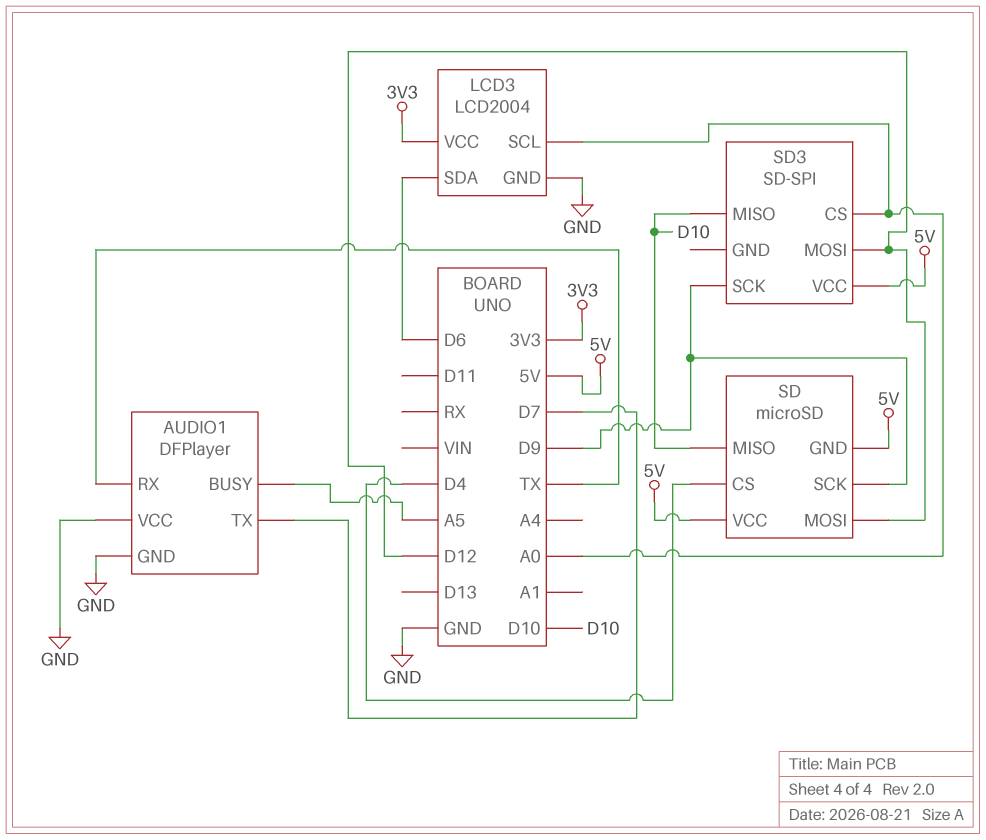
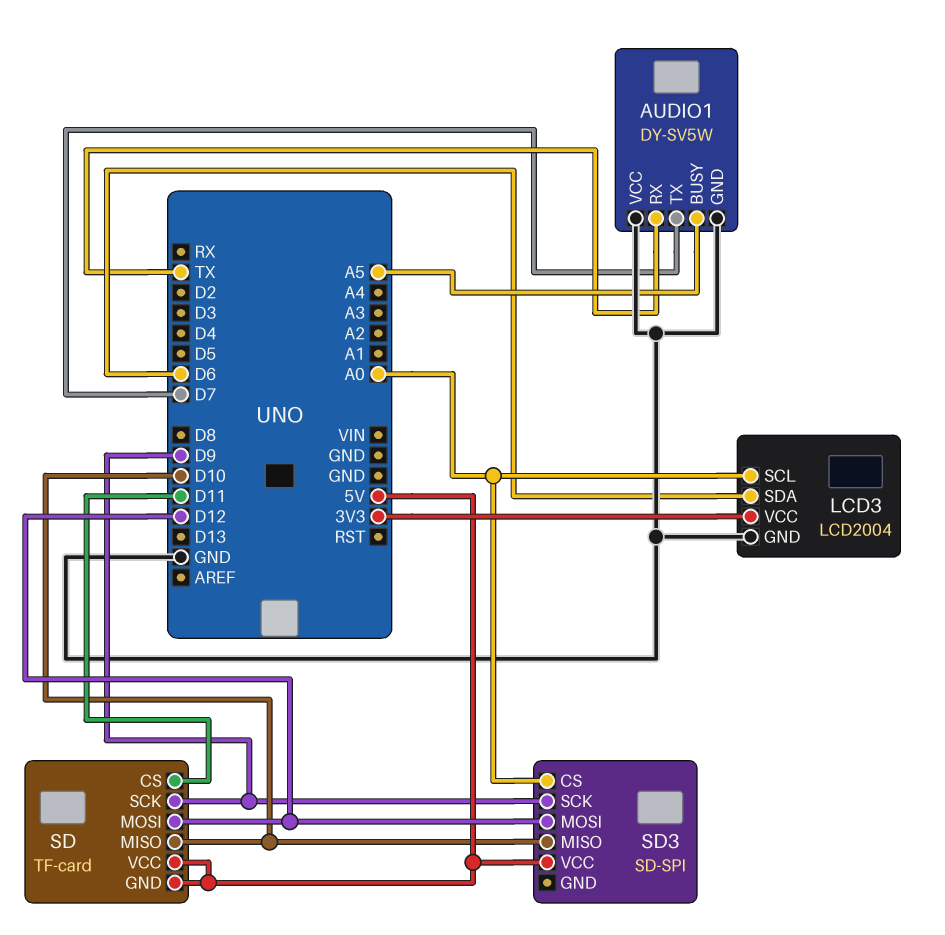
AUDIO1: DFPlayer -> DY-SV5W
SD: microSD -> TF-card
SD pin CS: D4 -> D11

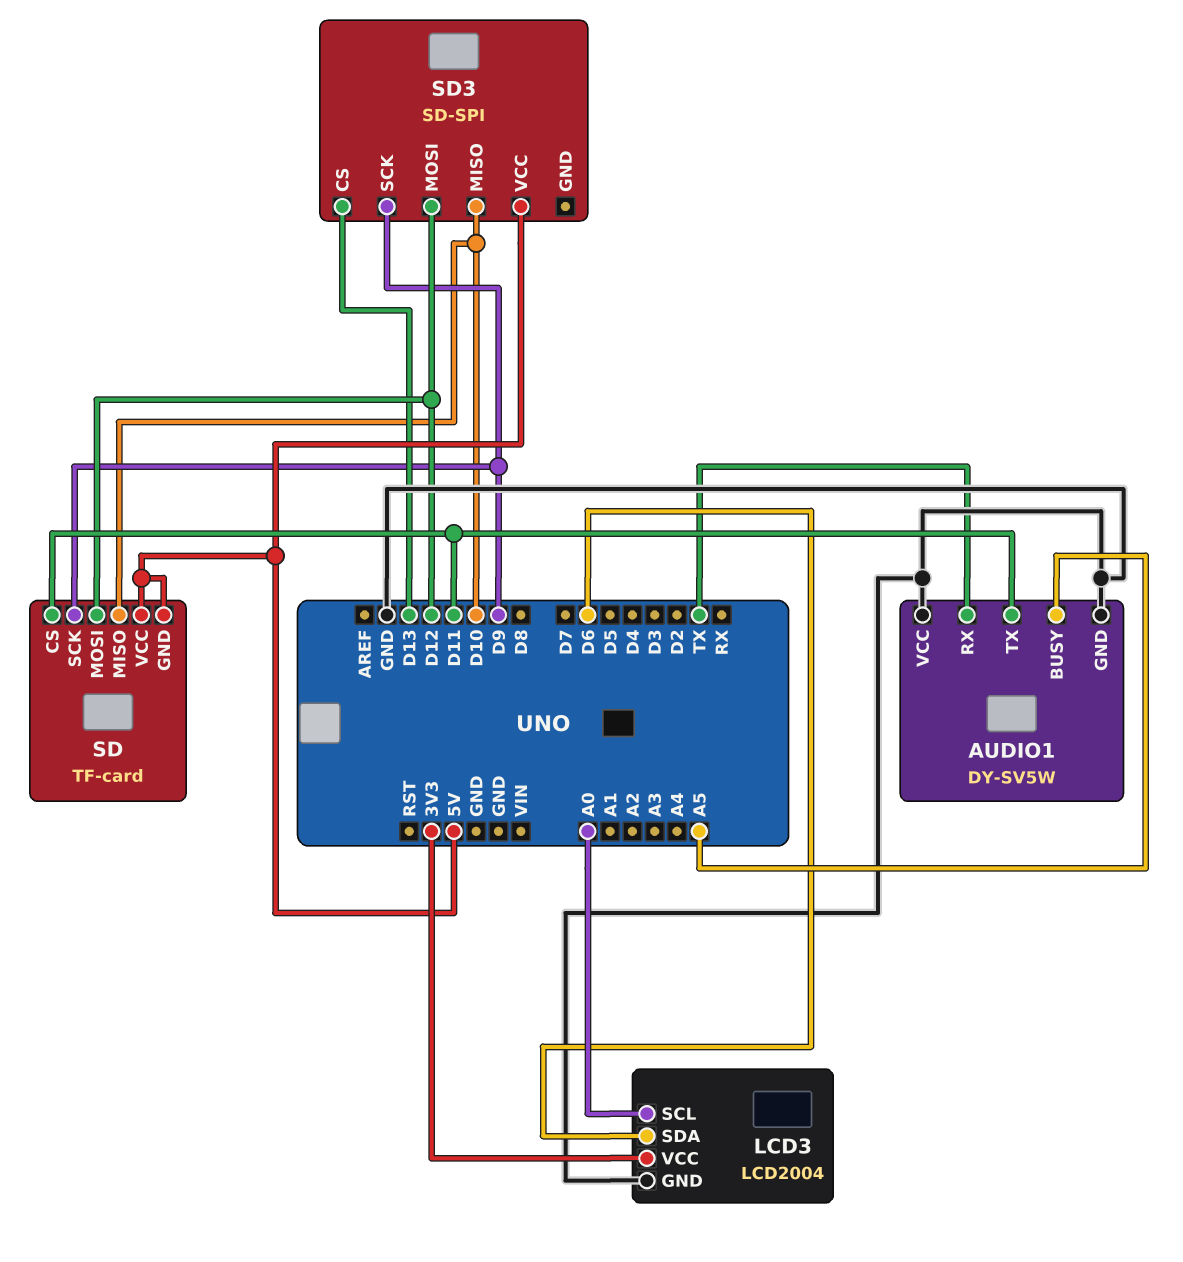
AUDIO1 pin TX: D7 -> D11
SD3 pin CS: A0 -> D13

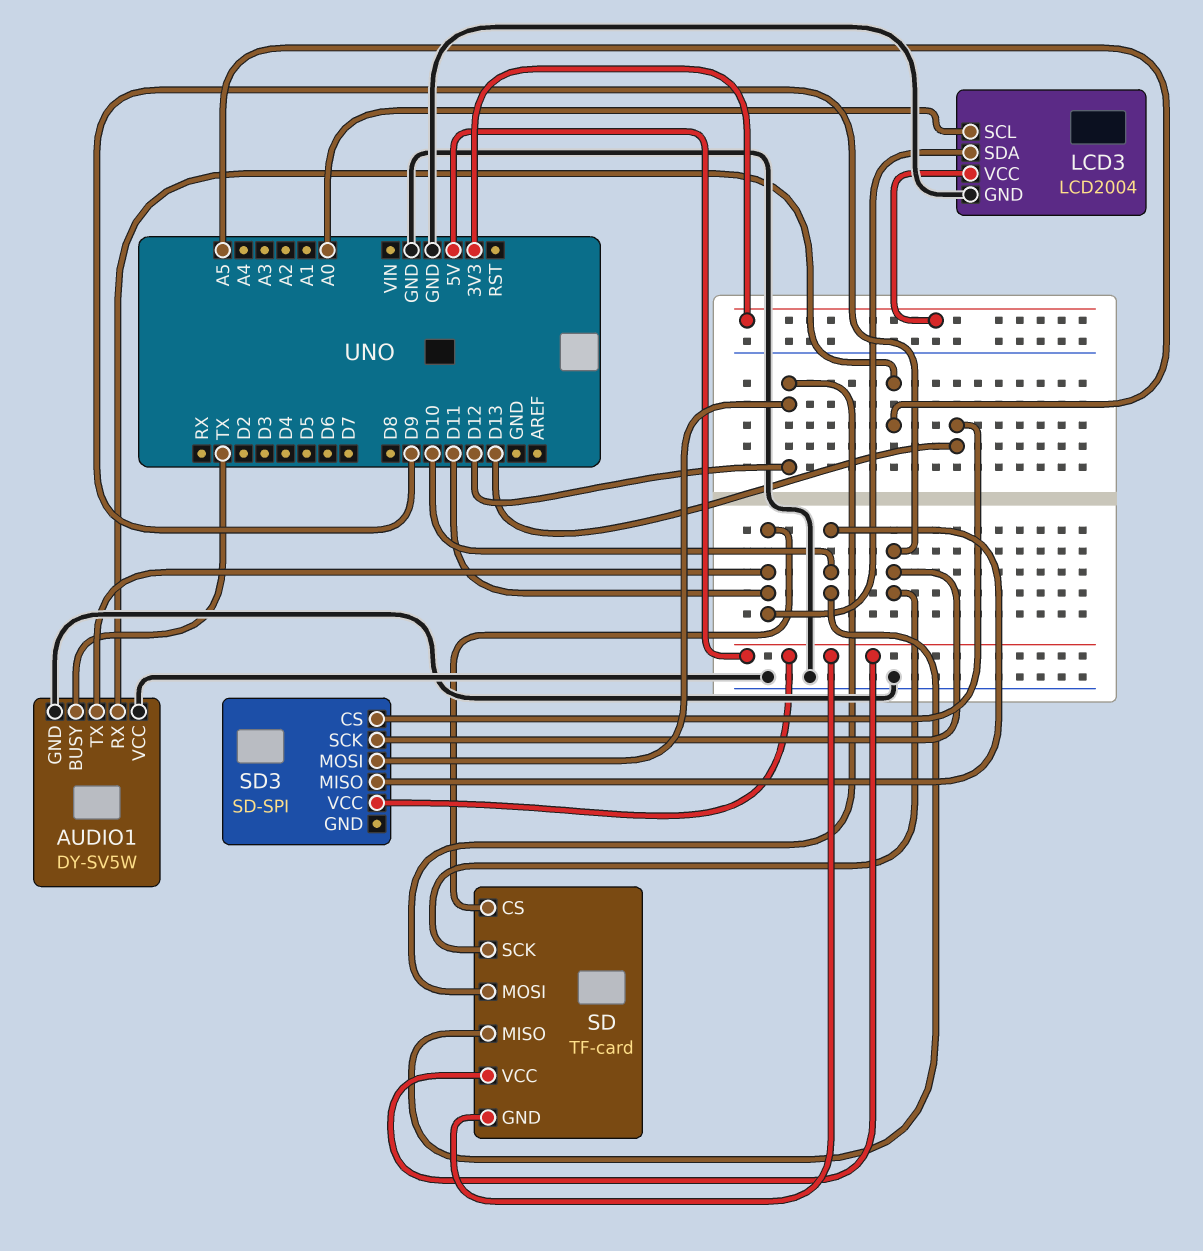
AUDIO1 pin BUSY: A5 -> TX
AUDIO1 pin RX: TX -> A5
LCD3 pin SDA: D6 -> D11

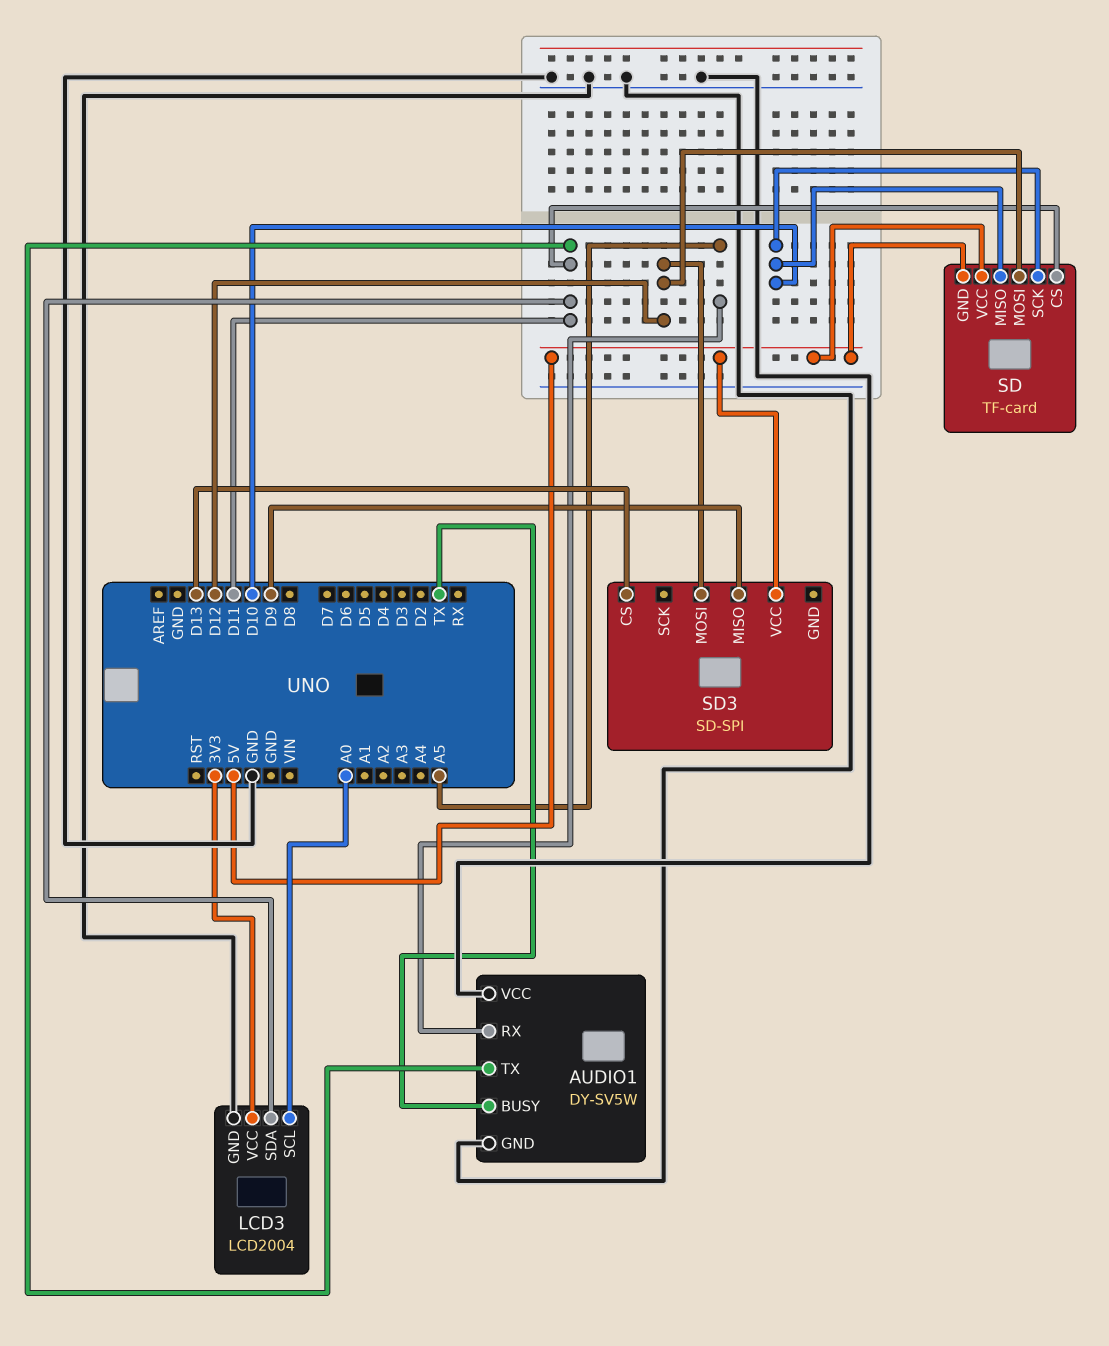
SD pin SCK: D9 -> D10
SD3 pin MISO: D10 -> D9
SD3 pin SCK: D9 -> none

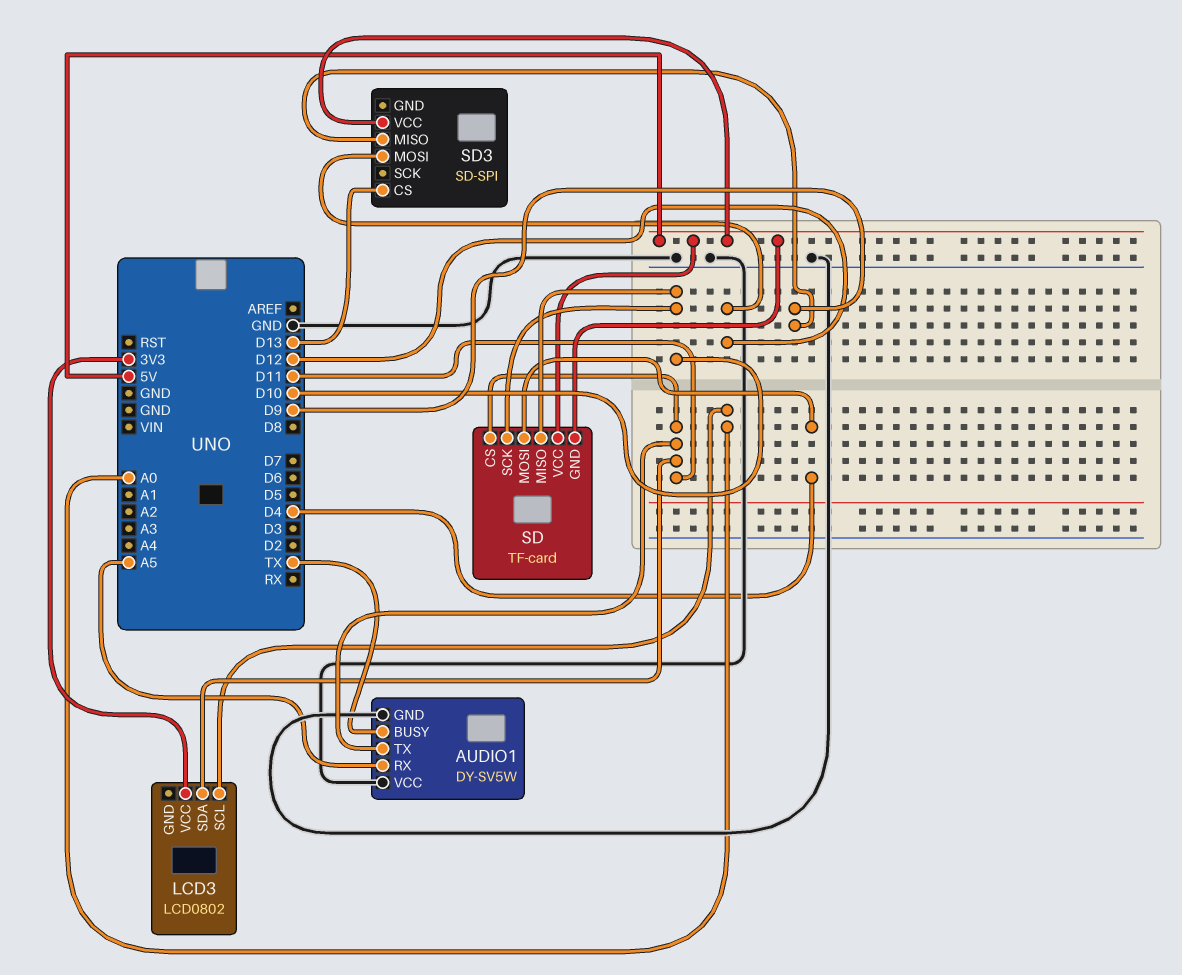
LCD3: LCD2004 -> LCD0802
LCD3 pin GND: GND -> none
SD pin MOSI: D12 -> D4

